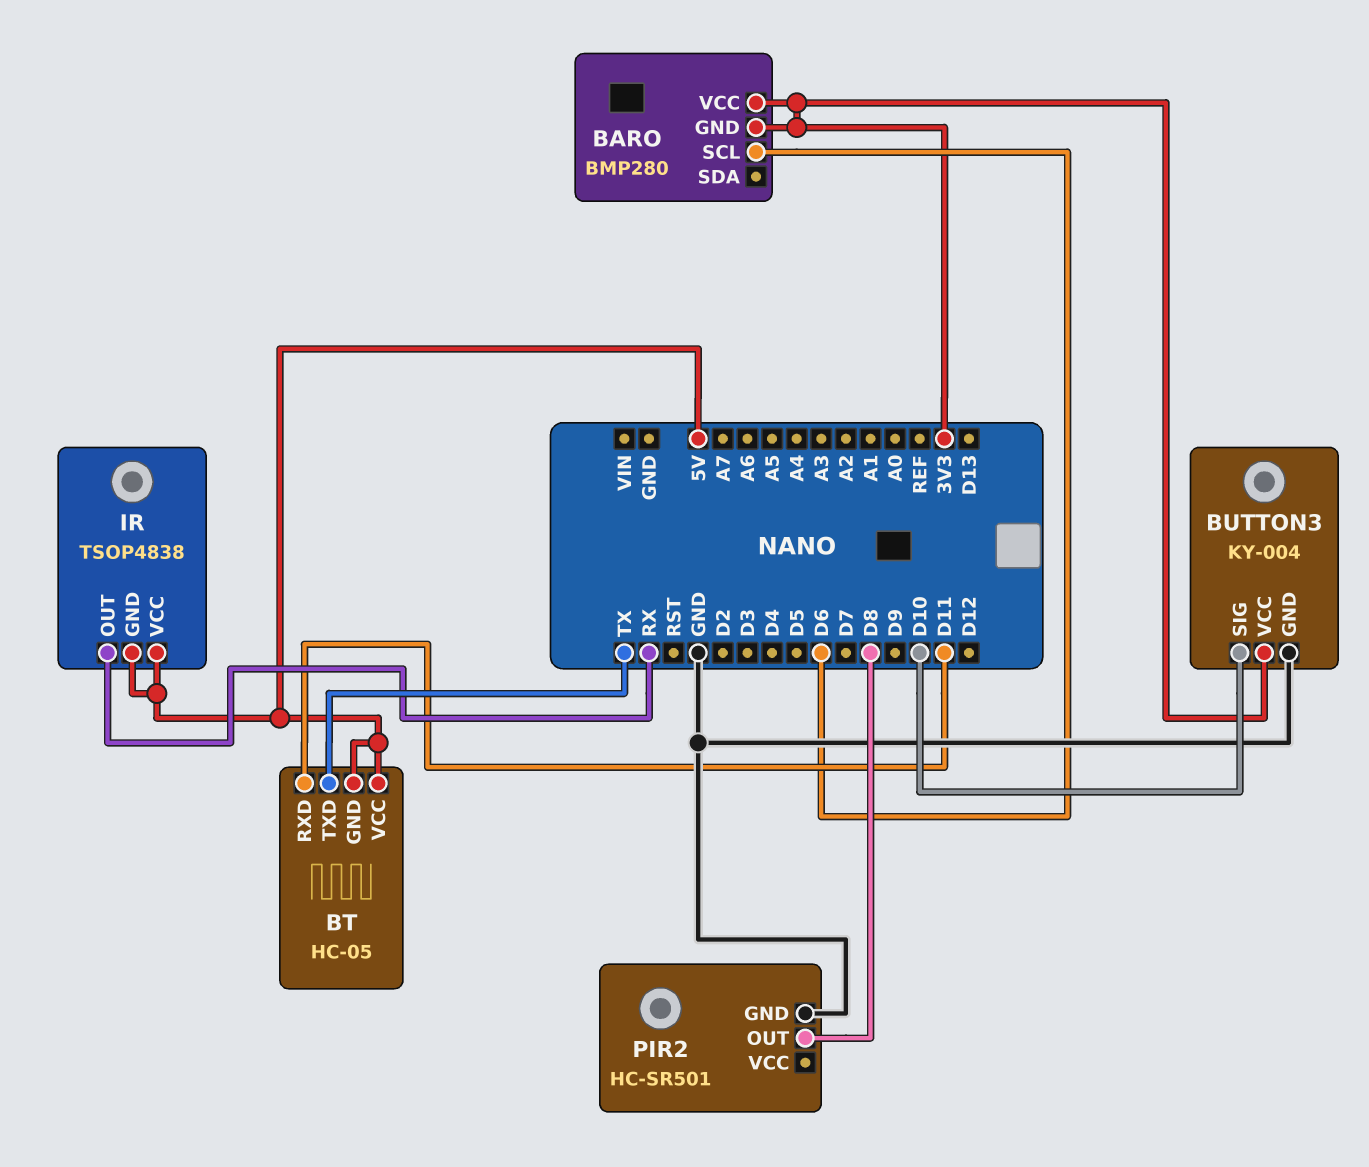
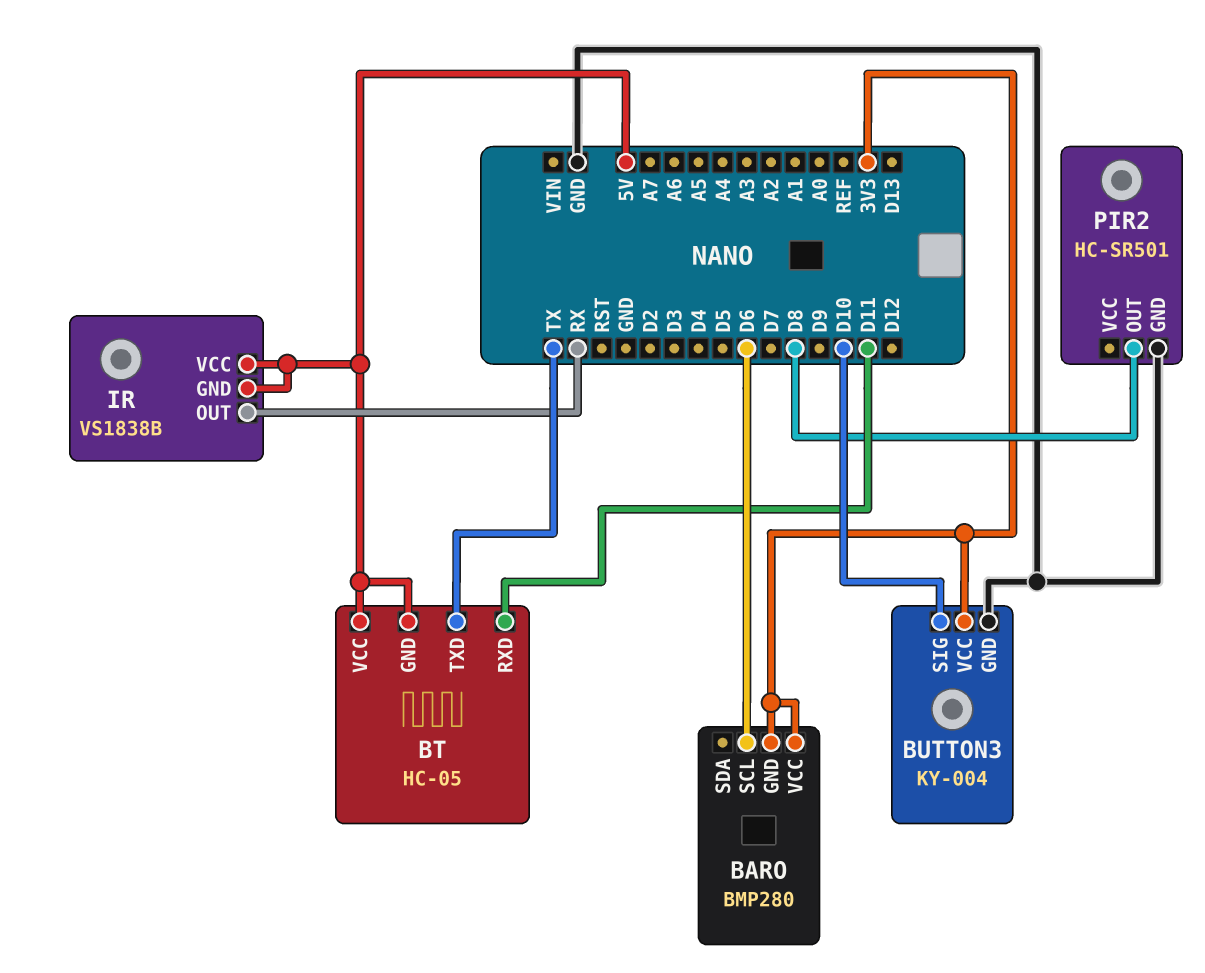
IR: TSOP4838 -> VS1838B

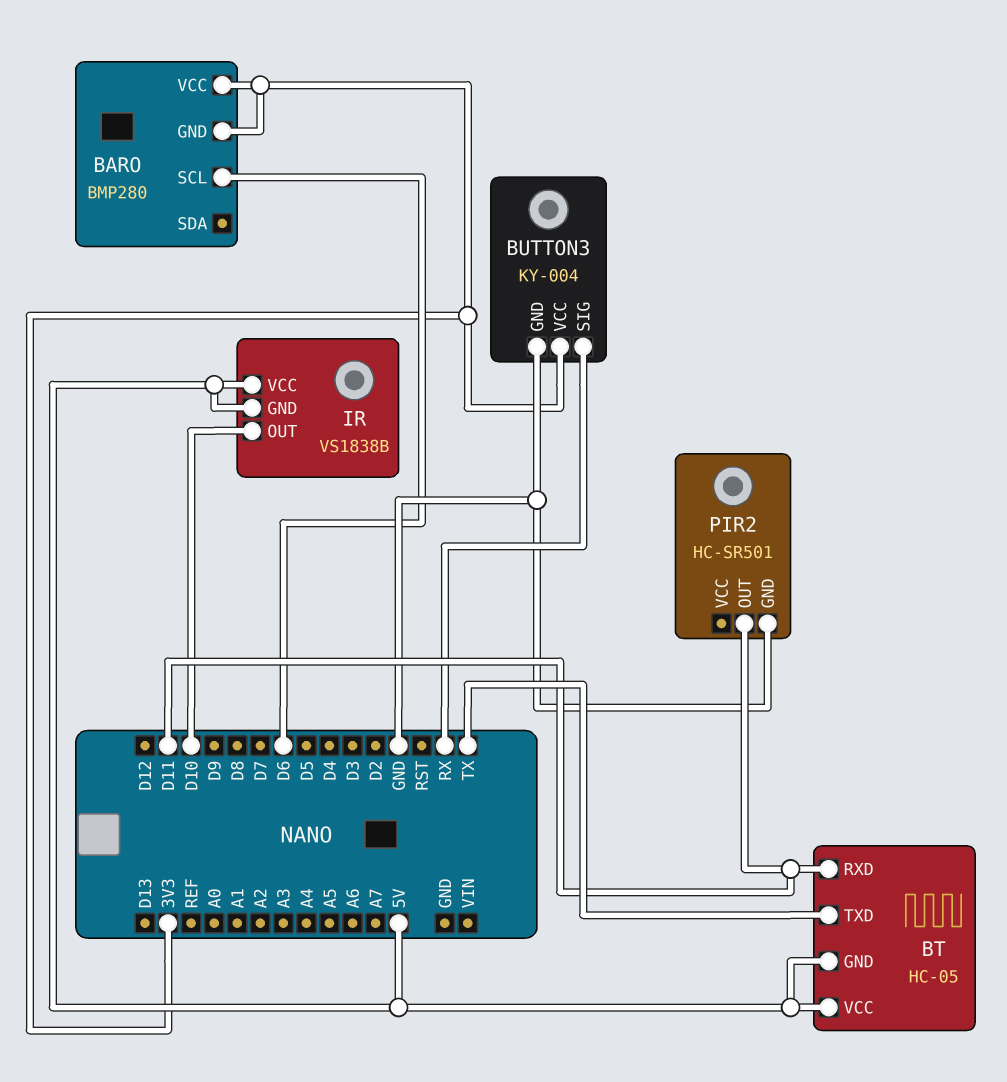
BUTTON3 pin SIG: D10 -> RX
IR pin OUT: RX -> D10
PIR2 pin OUT: D8 -> D11

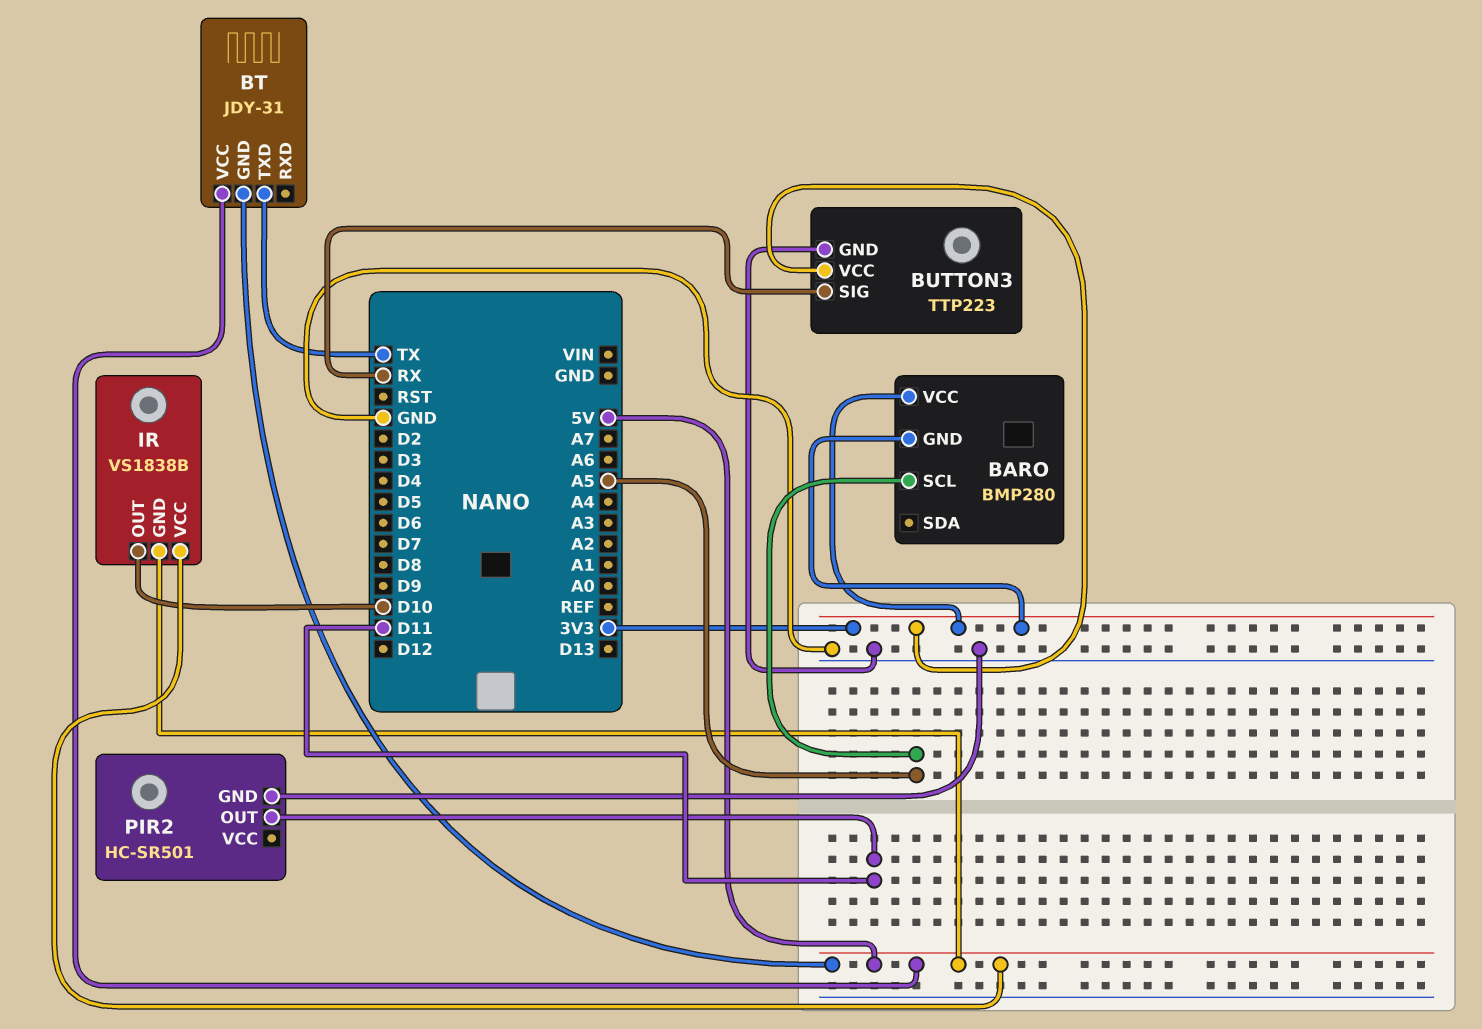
BARO pin SCL: D6 -> A5
BT: HC-05 -> JDY-31
BT pin RXD: D11 -> none
BUTTON3: KY-004 -> TTP223

